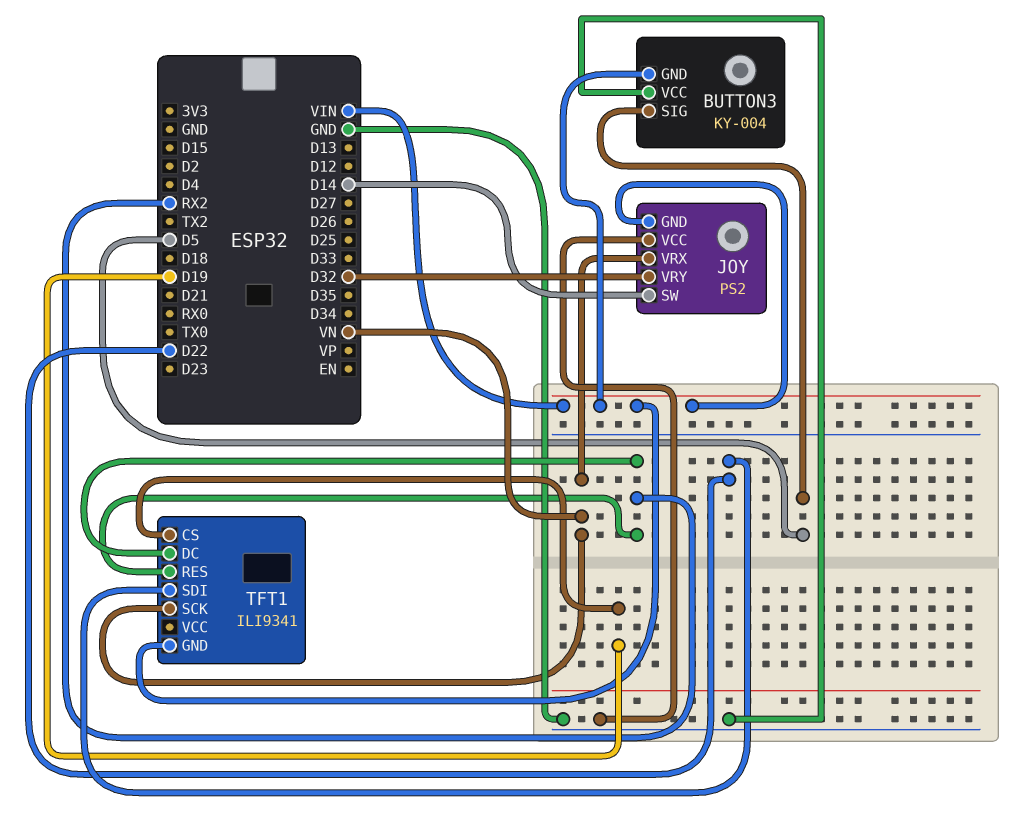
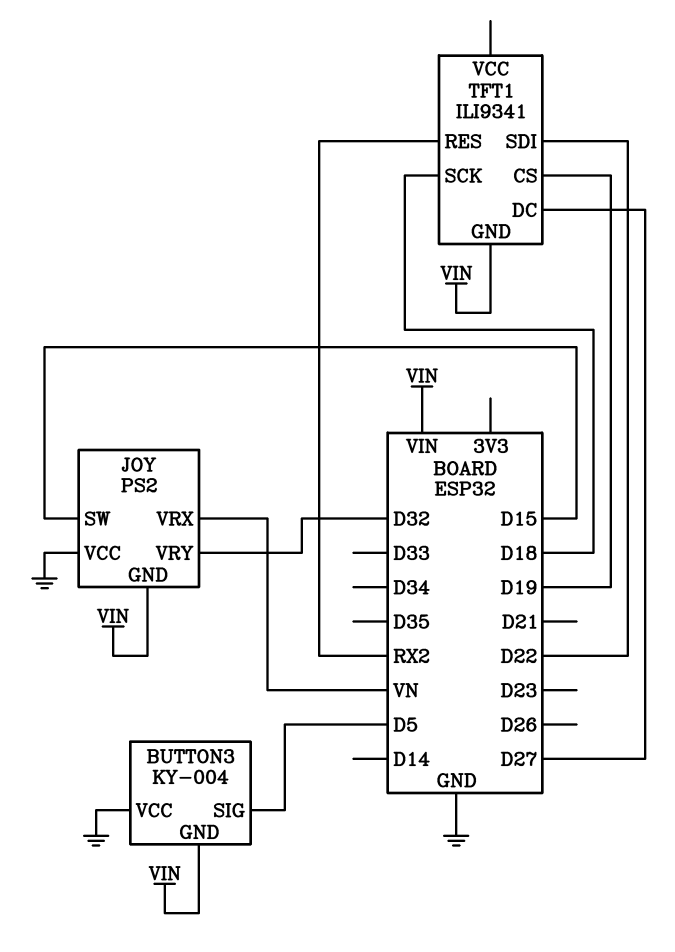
JOY pin SW: D14 -> D15
TFT1 pin DC: RX2 -> D27
TFT1 pin SCK: VN -> D18

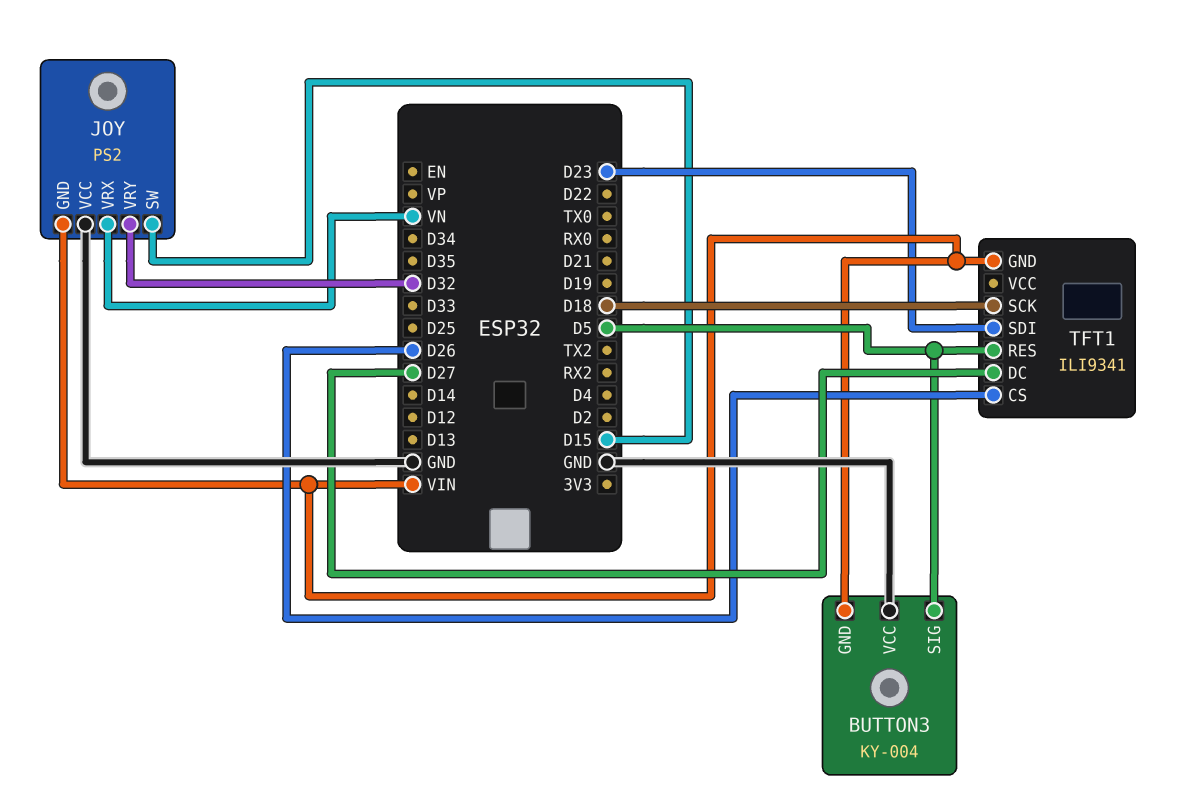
TFT1 pin CS: D19 -> D26
TFT1 pin RES: RX2 -> D5
TFT1 pin SDI: D22 -> D23

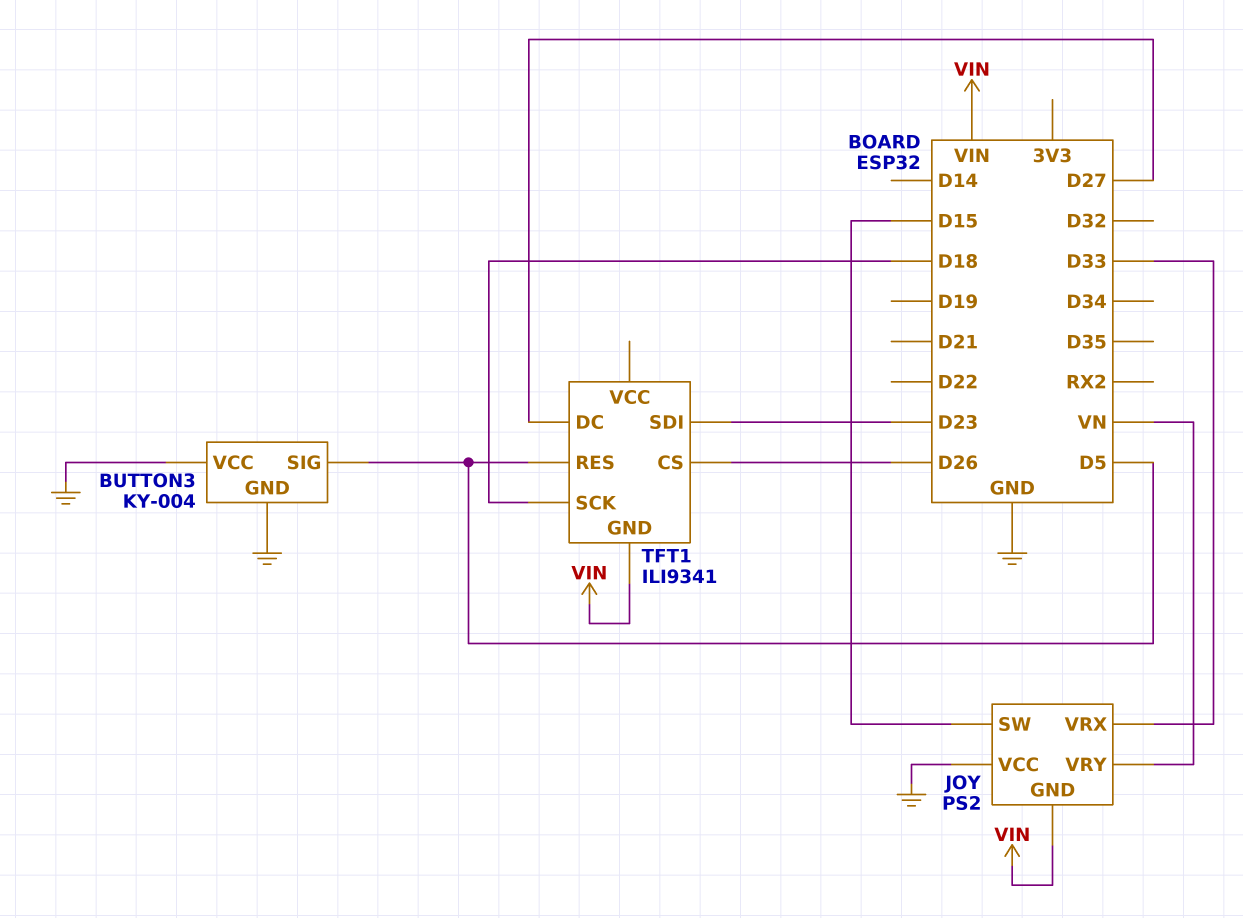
BUTTON3 pin GND: VIN -> GND
JOY pin VRX: VN -> D33
JOY pin VRY: D32 -> VN

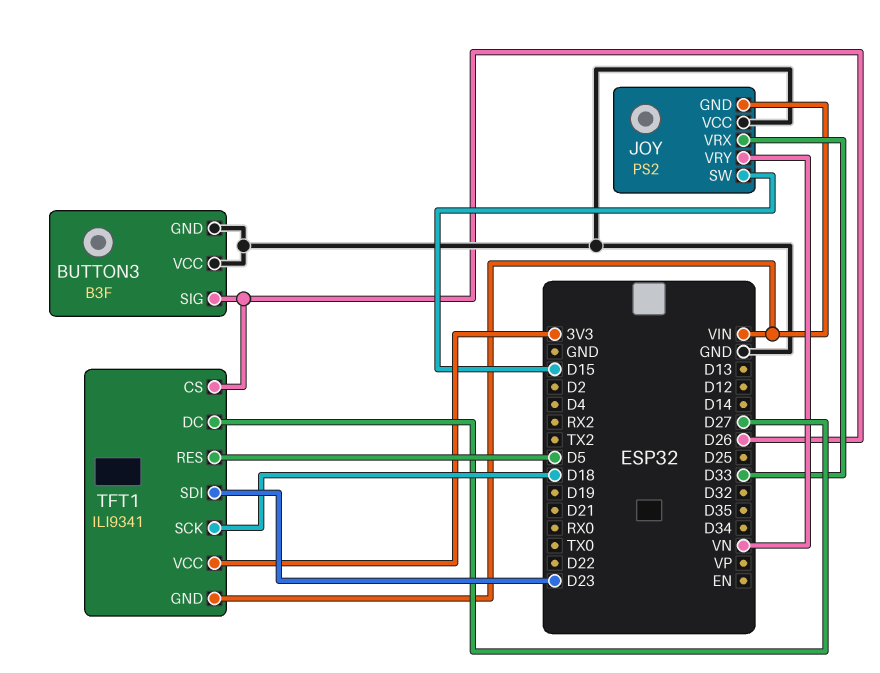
BUTTON3: KY-004 -> B3F
BUTTON3 pin SIG: D5 -> D26
TFT1 pin VCC: none -> 3V3

